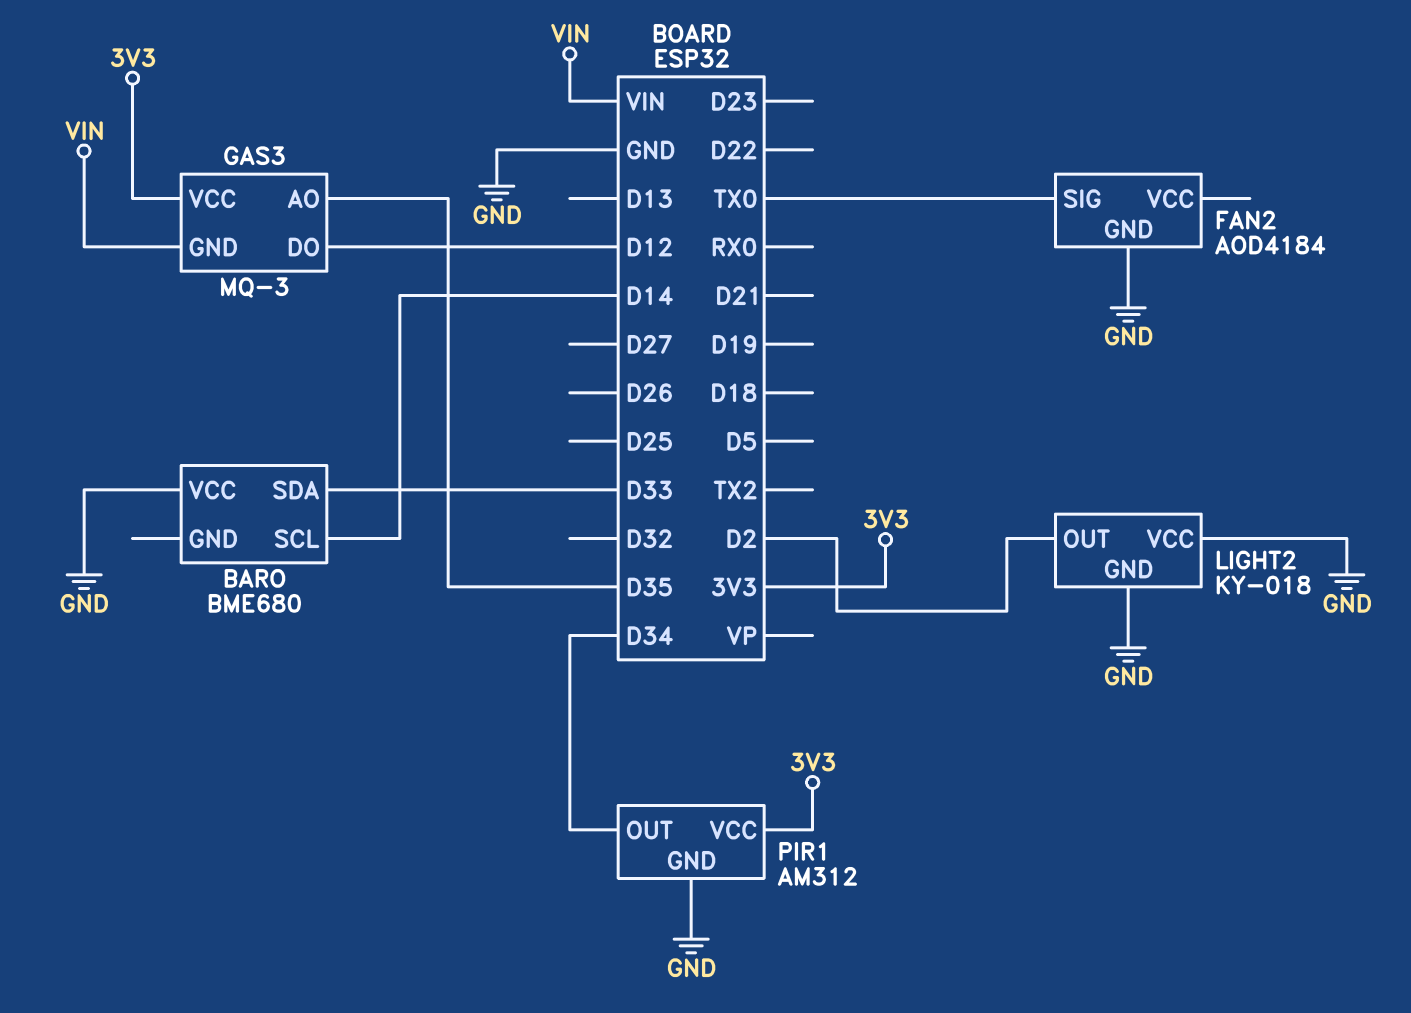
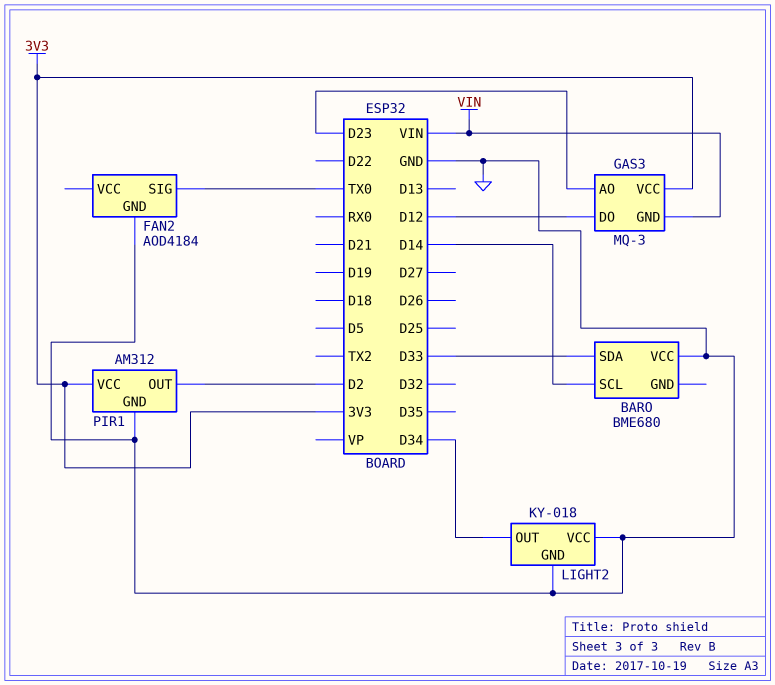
GAS3 pin AO: D35 -> D23
LIGHT2 pin OUT: D2 -> D34
PIR1 pin OUT: D34 -> D2

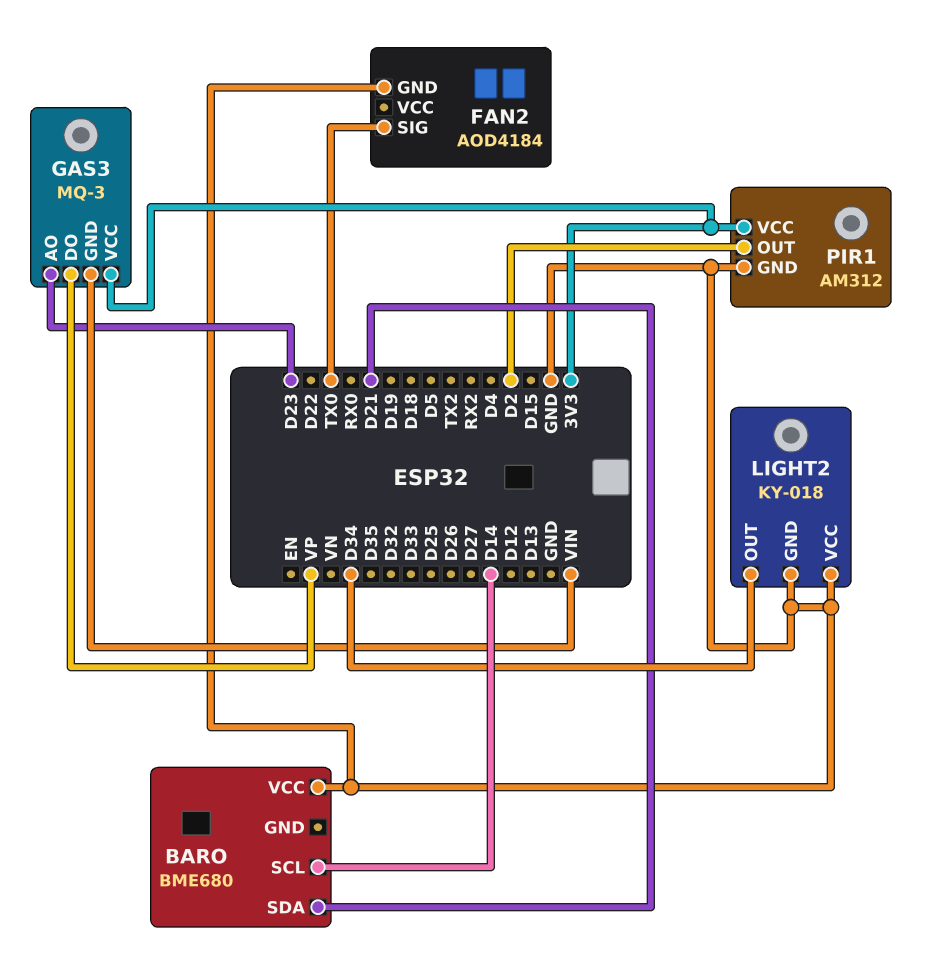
BARO pin SDA: D33 -> D21
GAS3 pin DO: D12 -> VP

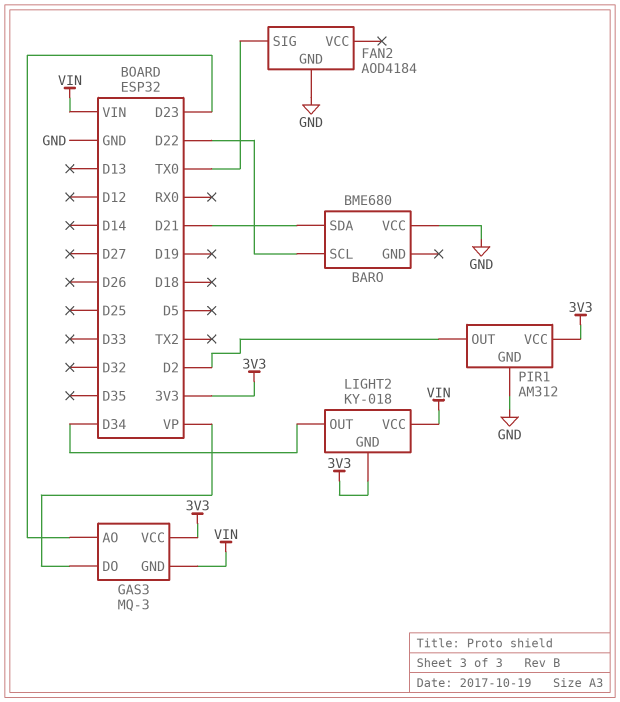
BARO pin SCL: D14 -> D22
LIGHT2 pin GND: GND -> 3V3
LIGHT2 pin VCC: GND -> VIN

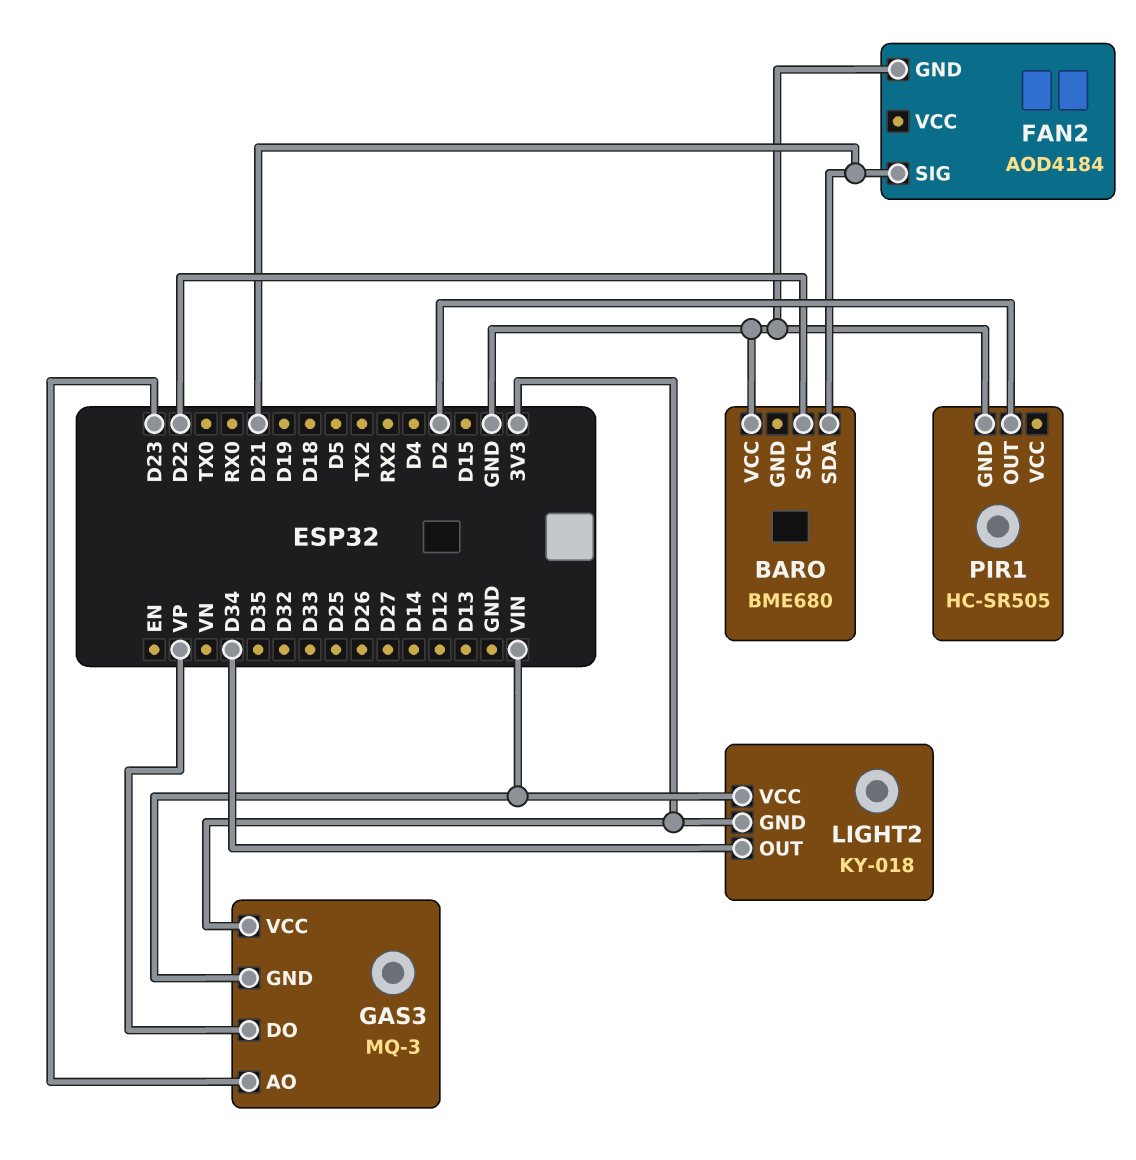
FAN2 pin SIG: TX0 -> D21
PIR1: AM312 -> HC-SR505
PIR1 pin VCC: 3V3 -> none

